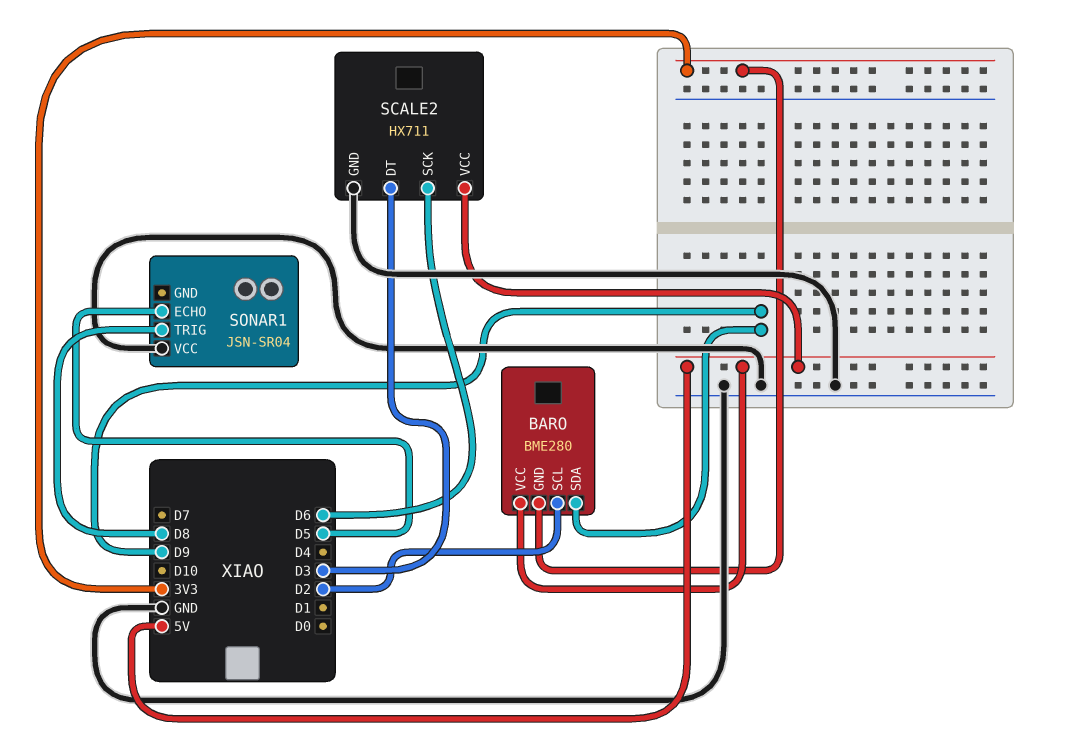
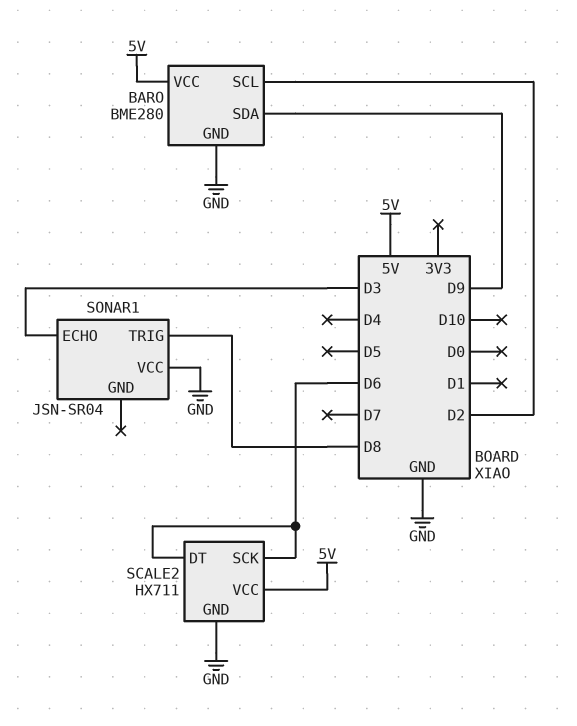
BARO pin GND: 3V3 -> GND
SCALE2 pin DT: D3 -> D6
SONAR1 pin ECHO: D5 -> D3

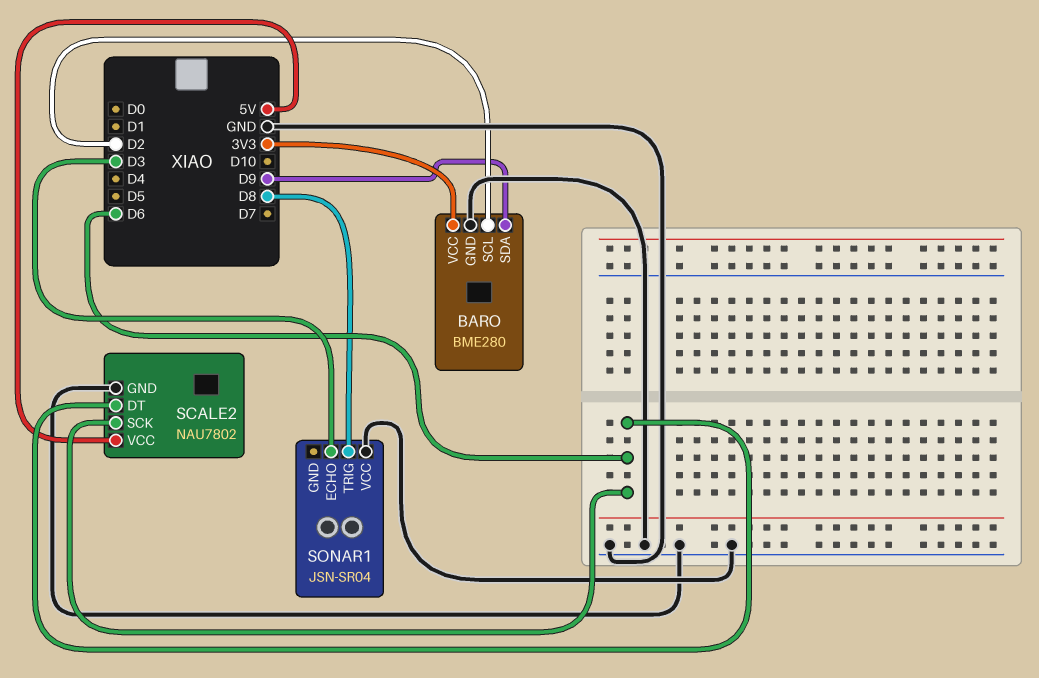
BARO pin VCC: 5V -> 3V3
SCALE2: HX711 -> NAU7802

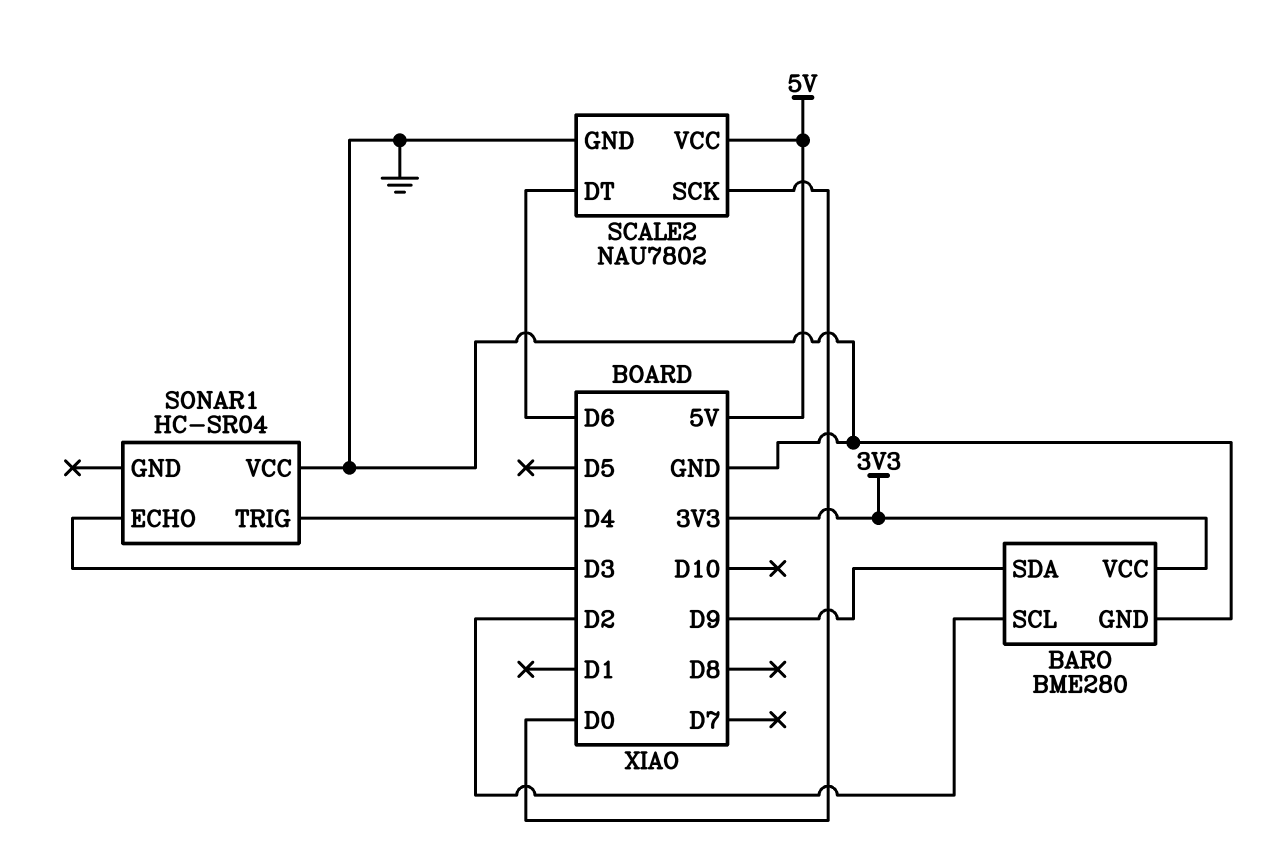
SCALE2 pin SCK: D6 -> D0
SONAR1: JSN-SR04 -> HC-SR04
SONAR1 pin TRIG: D8 -> D4

